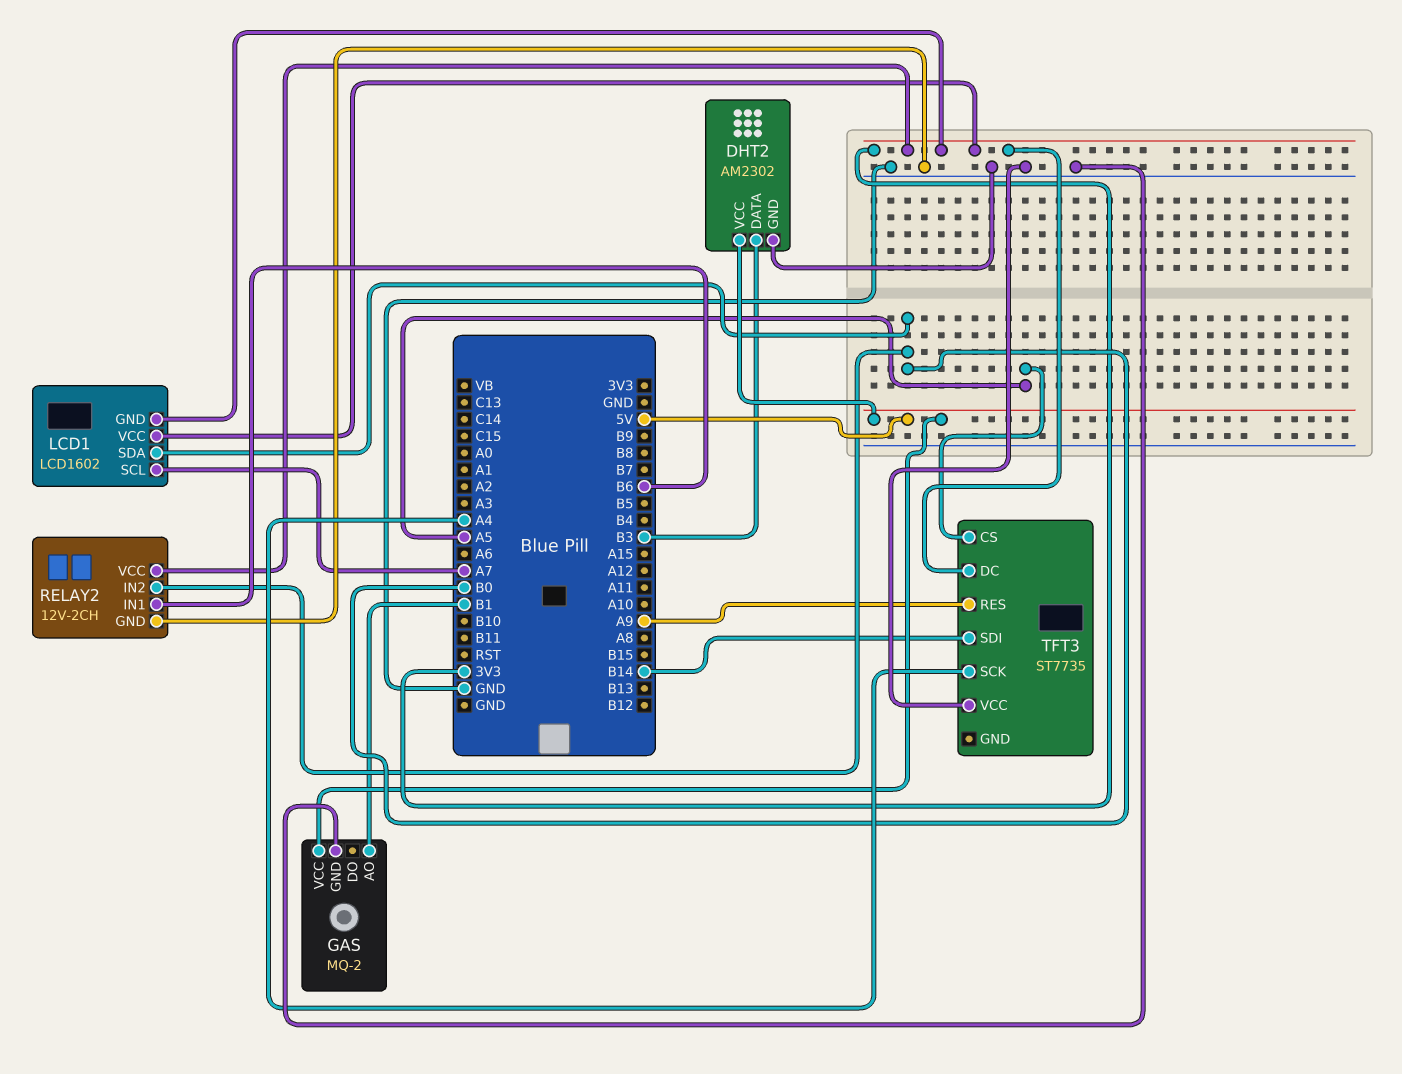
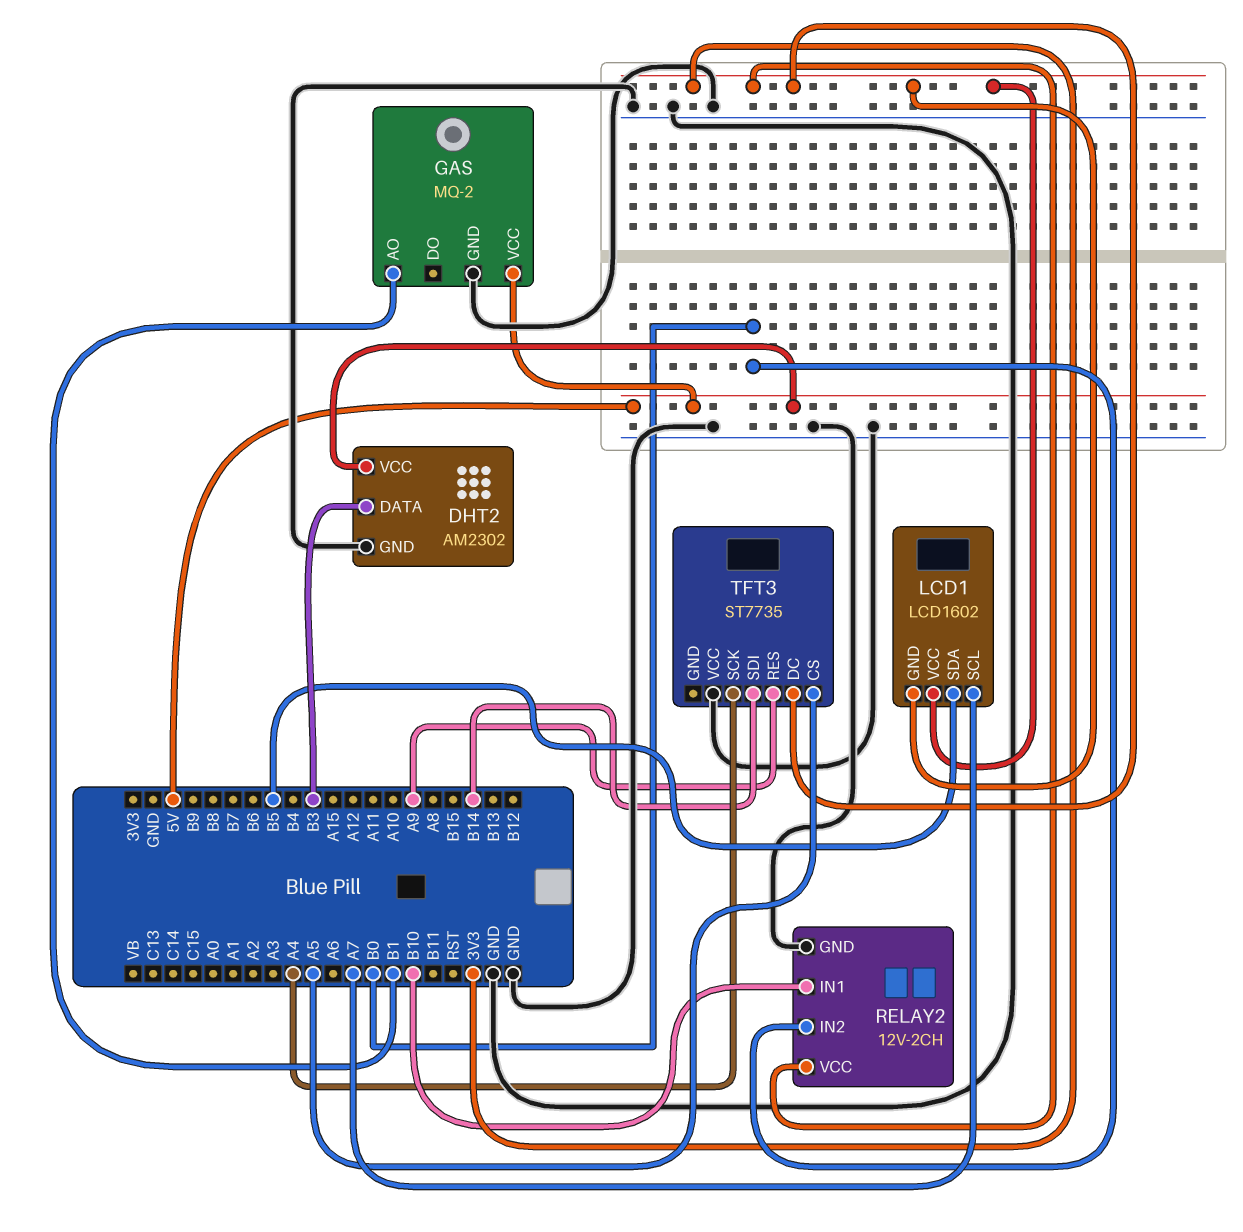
LCD1 pin SDA: B0 -> B5
RELAY2 pin IN1: B6 -> B10

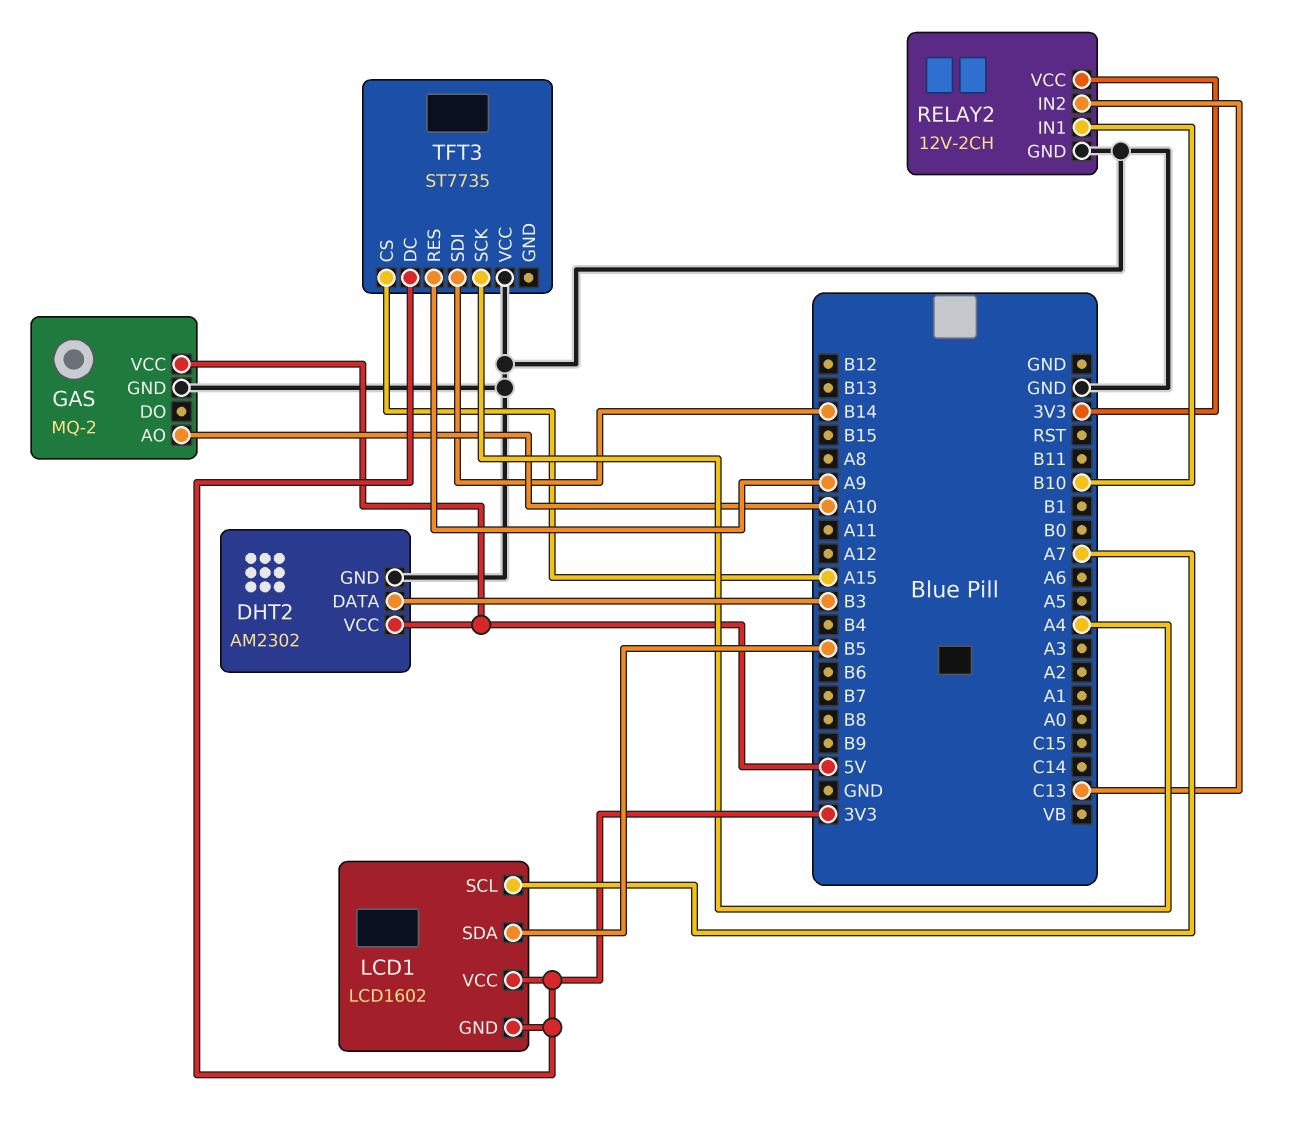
GAS pin AO: B1 -> A10
RELAY2 pin IN2: B0 -> C13
TFT3 pin CS: A5 -> A15

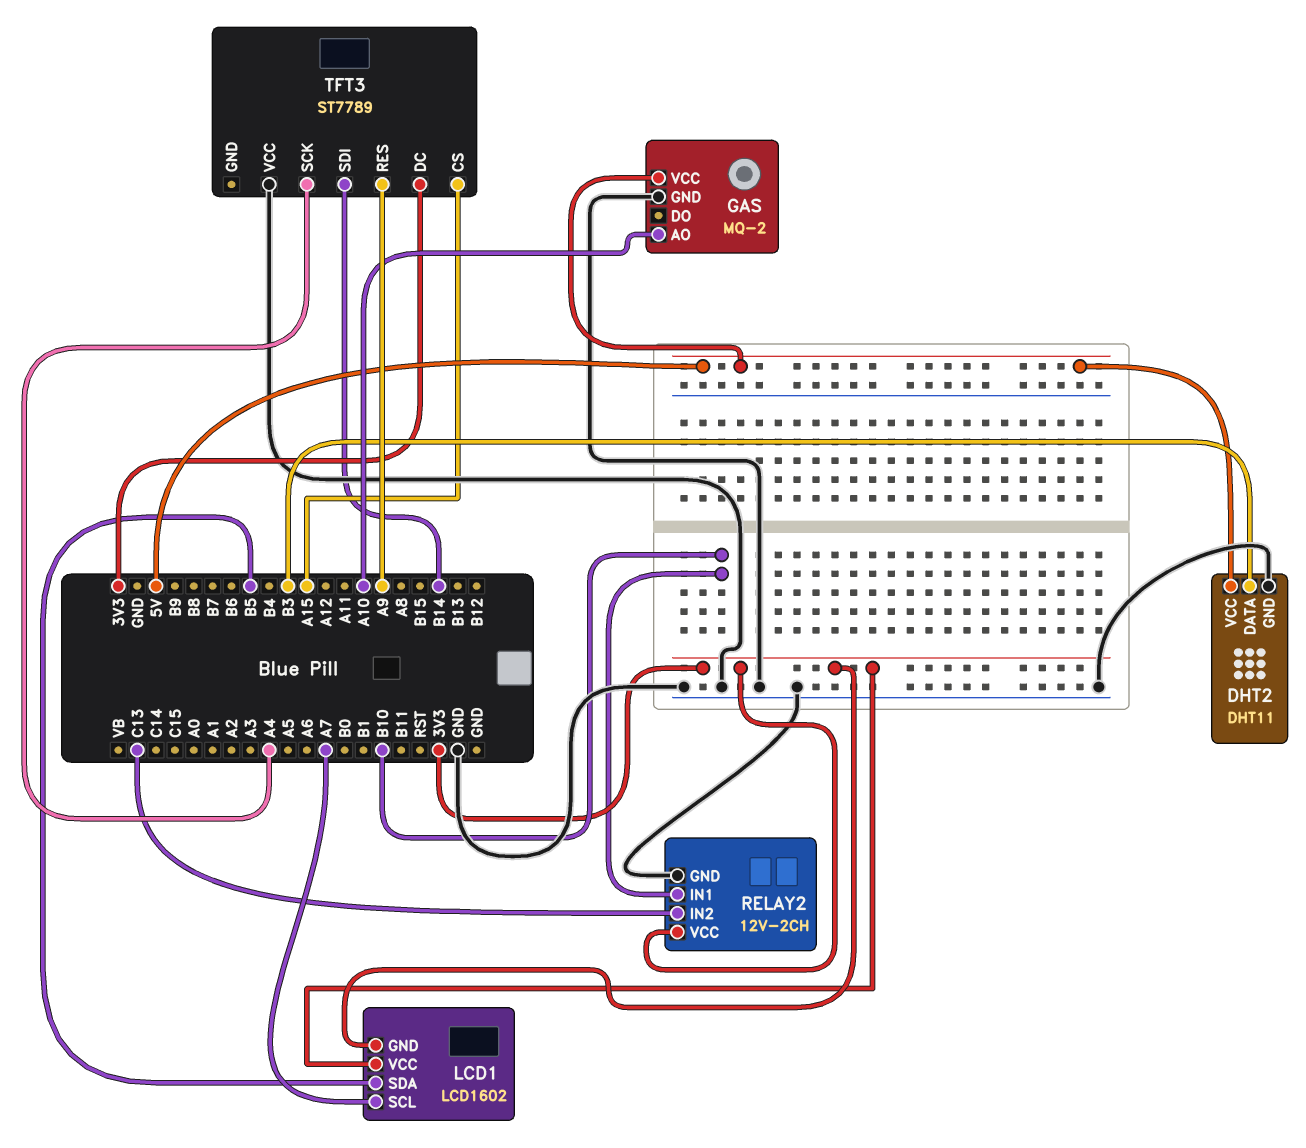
DHT2: AM2302 -> DHT11
TFT3: ST7735 -> ST7789

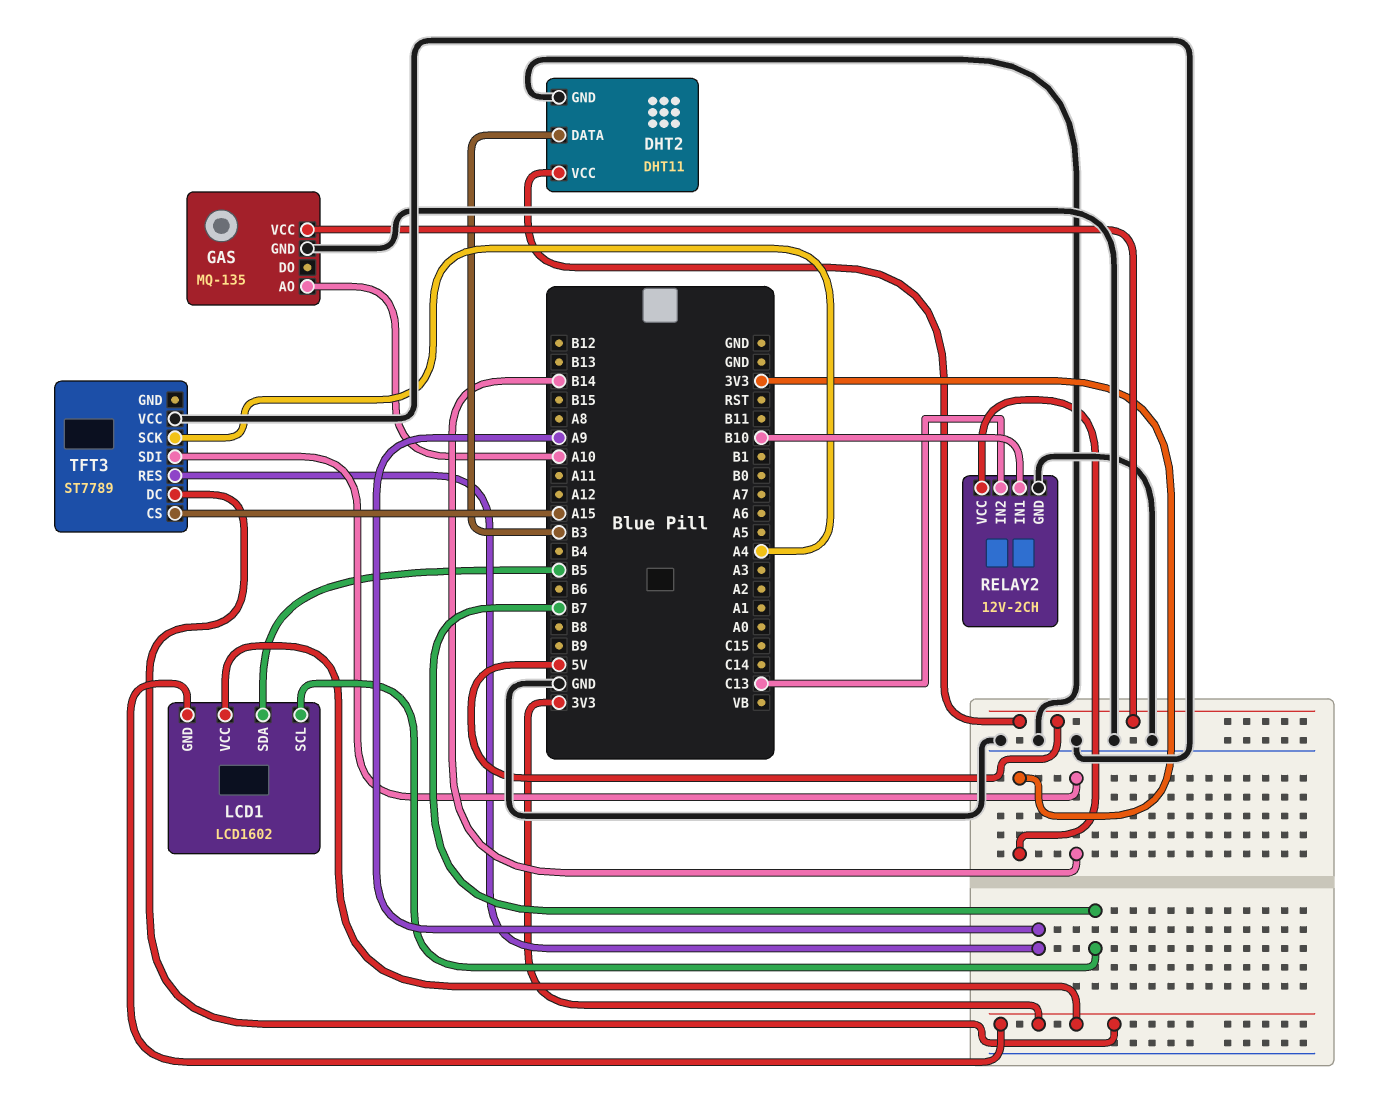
GAS: MQ-2 -> MQ-135
LCD1 pin SCL: A7 -> B7

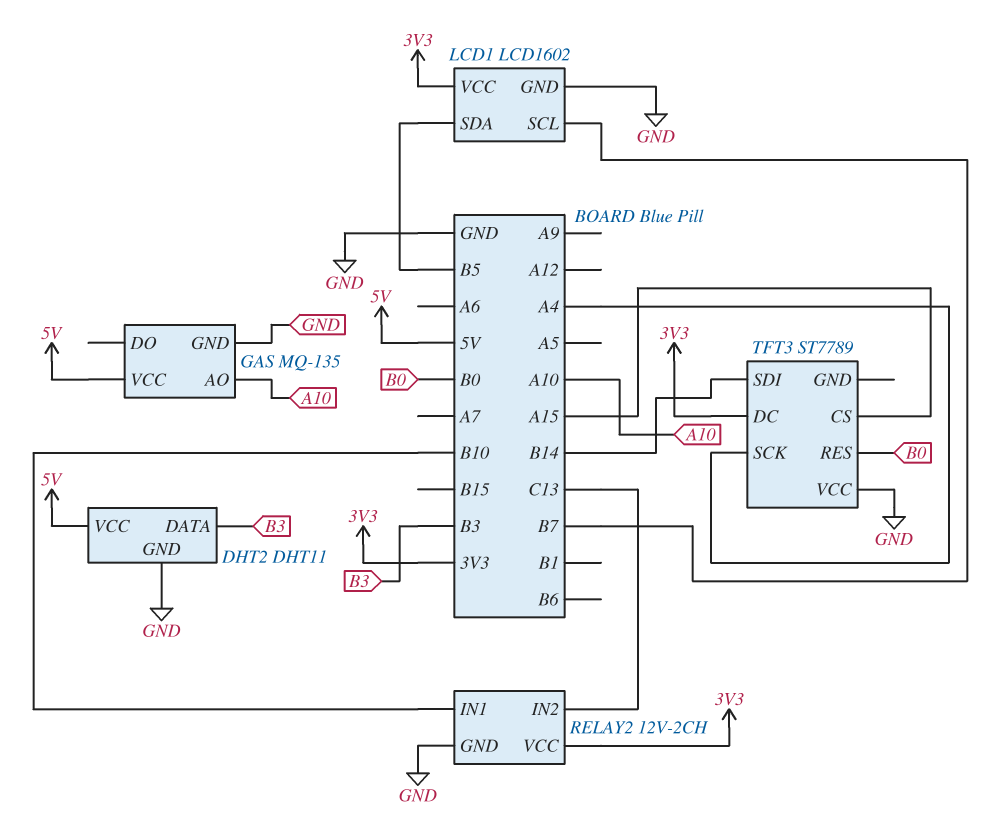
LCD1 pin GND: 3V3 -> GND
TFT3 pin RES: A9 -> B0

